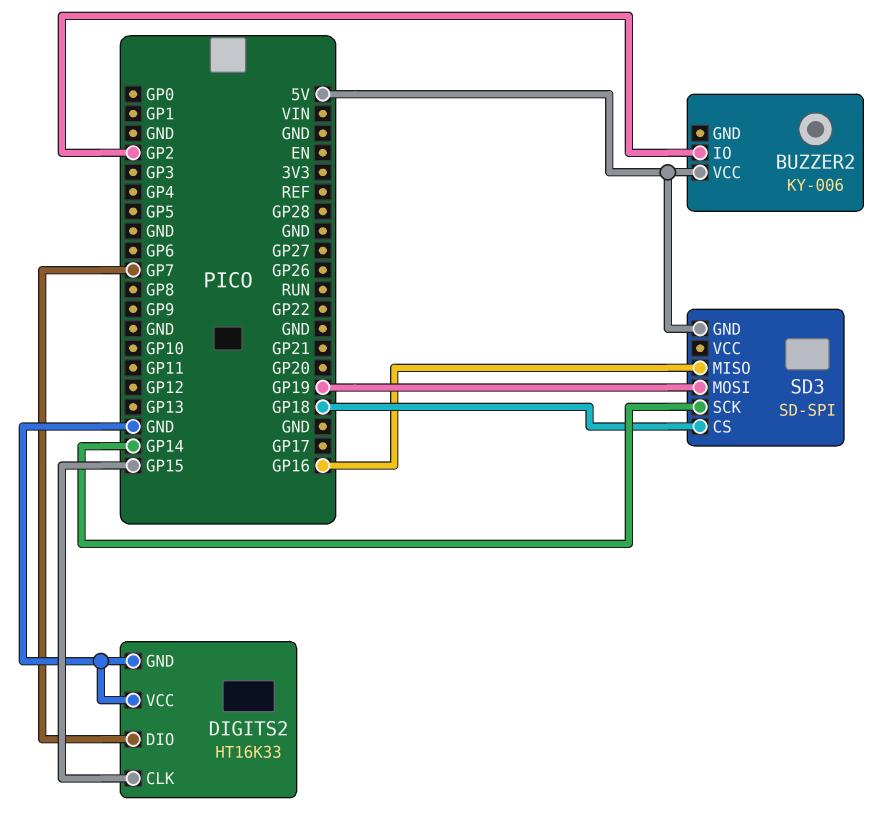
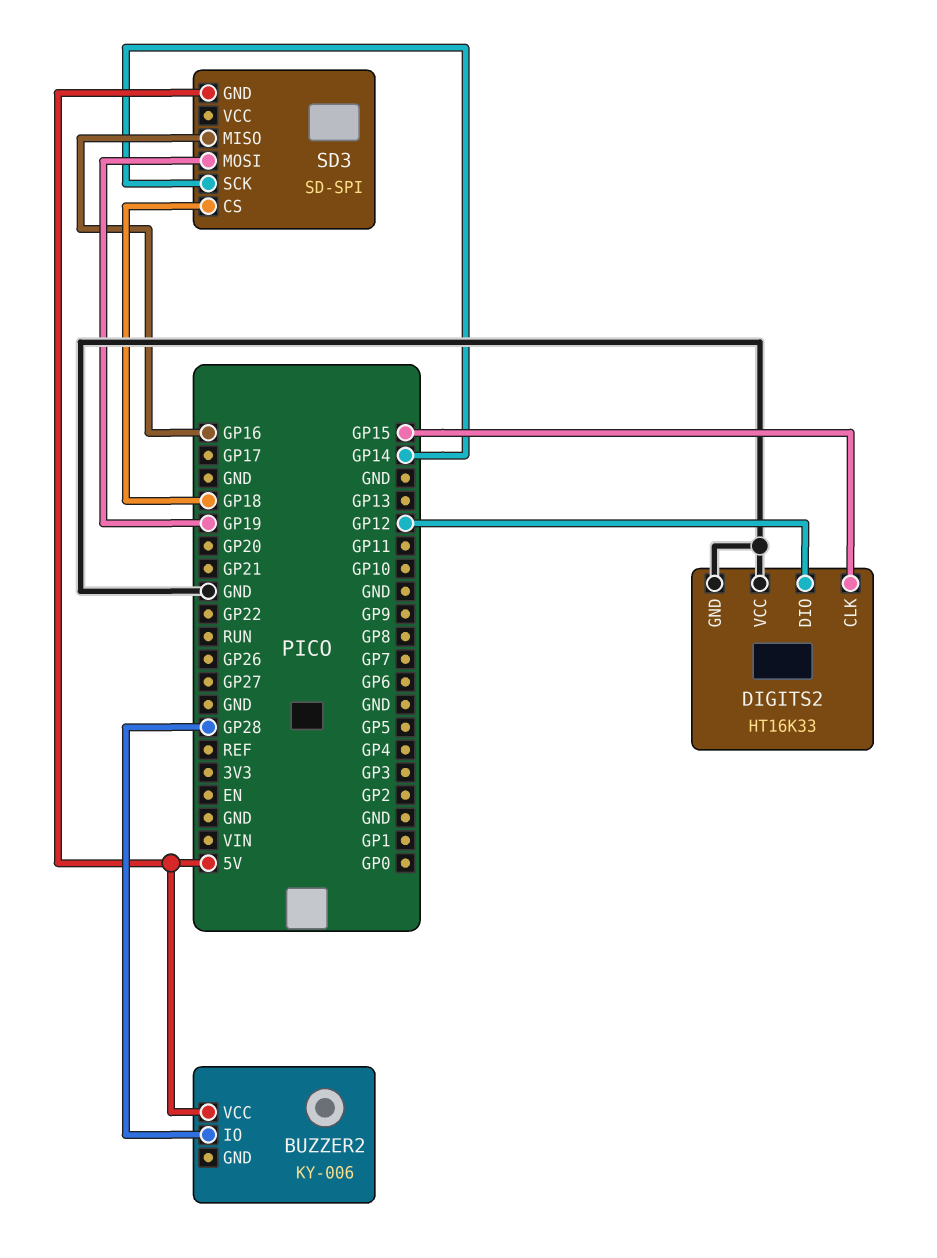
BUZZER2 pin IO: GP2 -> GP28
DIGITS2 pin DIO: GP7 -> GP12

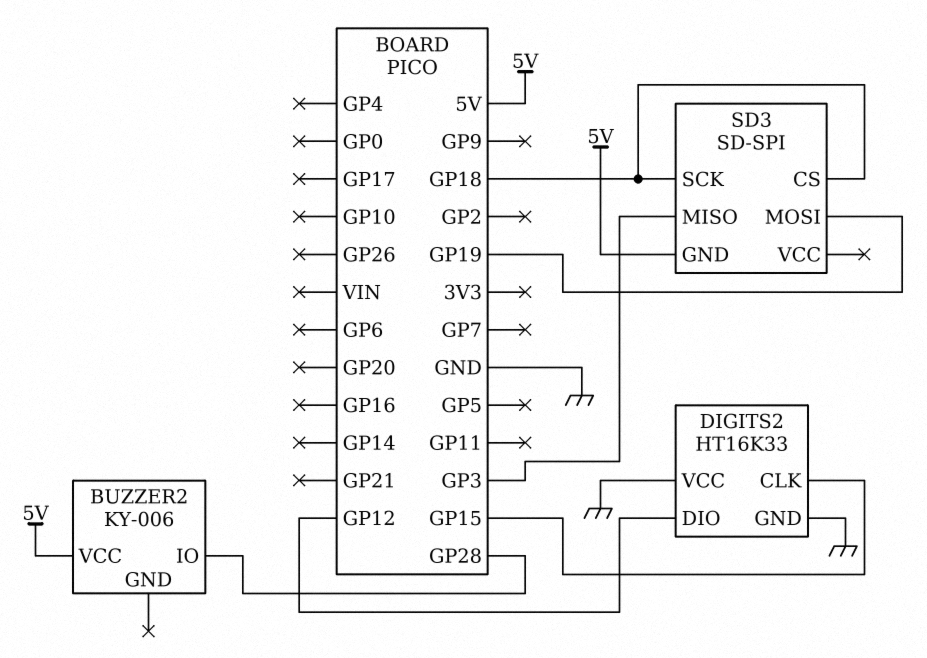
SD3 pin MISO: GP16 -> GP3
SD3 pin SCK: GP14 -> GP18

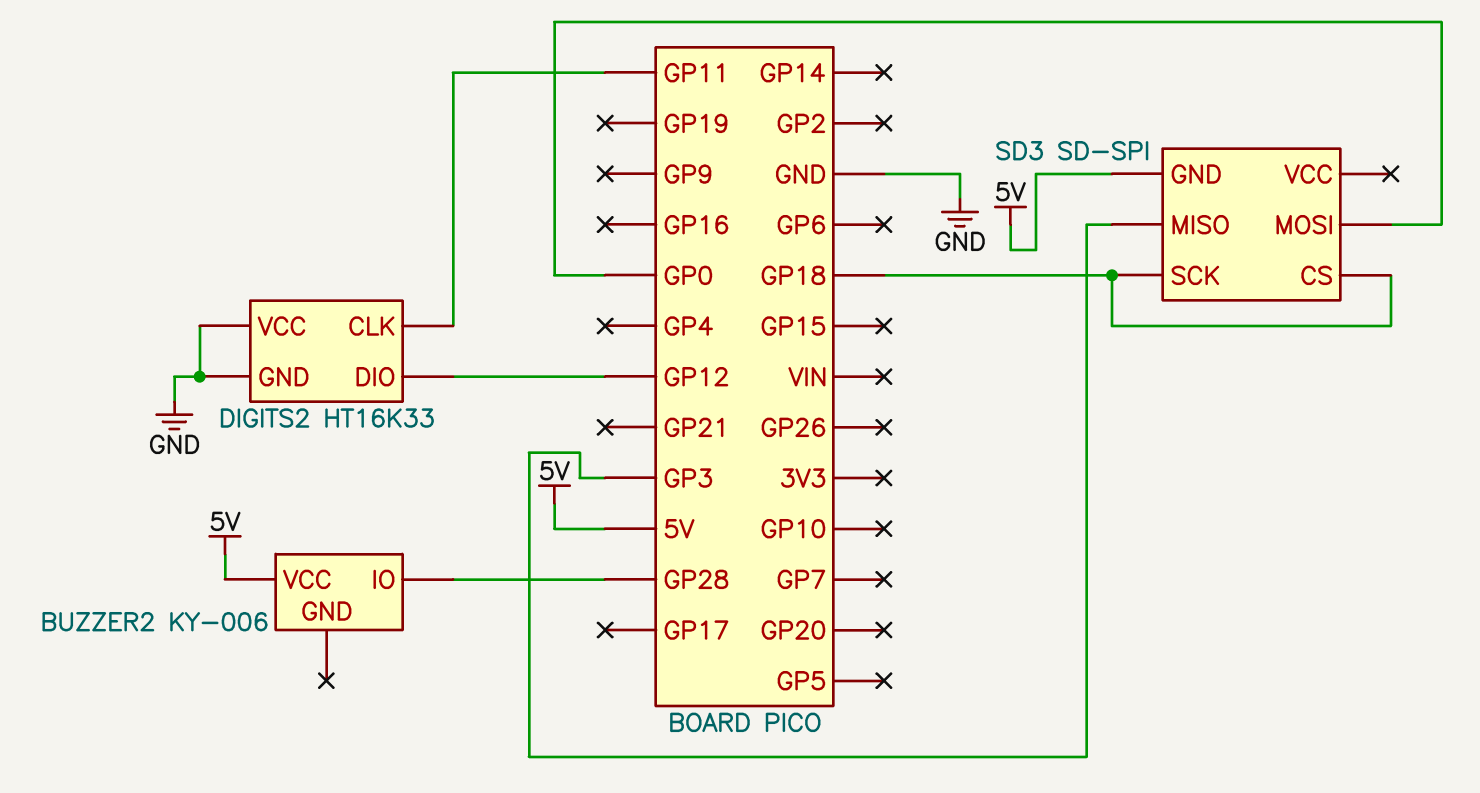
DIGITS2 pin CLK: GP15 -> GP11
SD3 pin MOSI: GP19 -> GP0

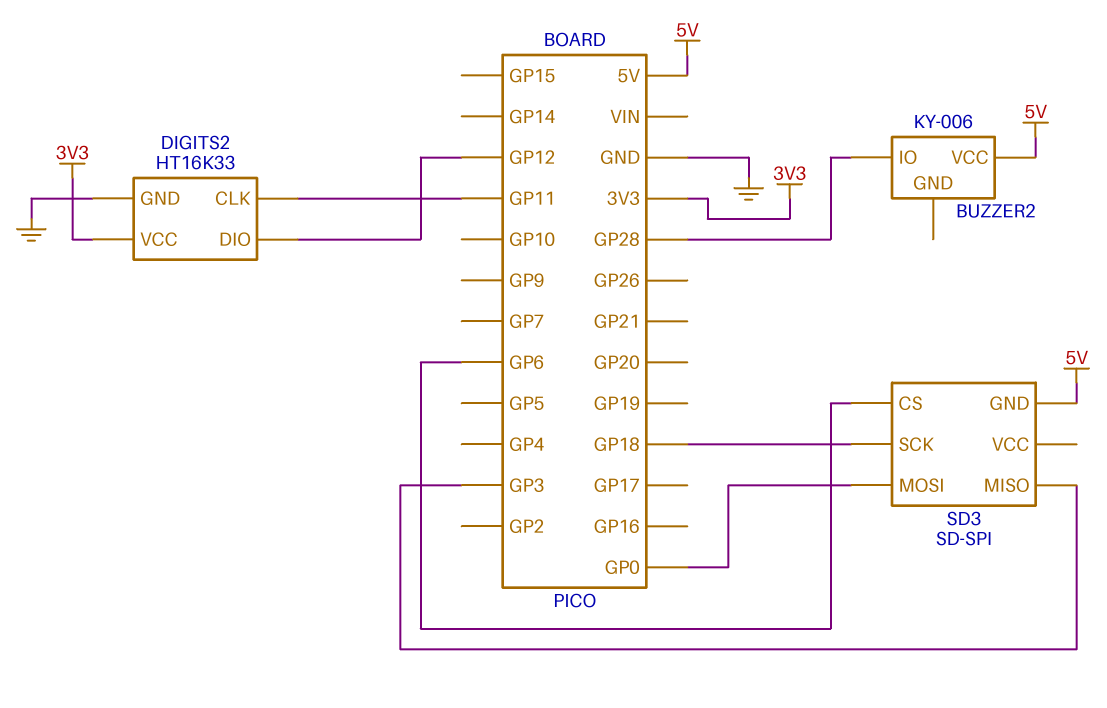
DIGITS2 pin VCC: GND -> 3V3
SD3 pin CS: GP18 -> GP6

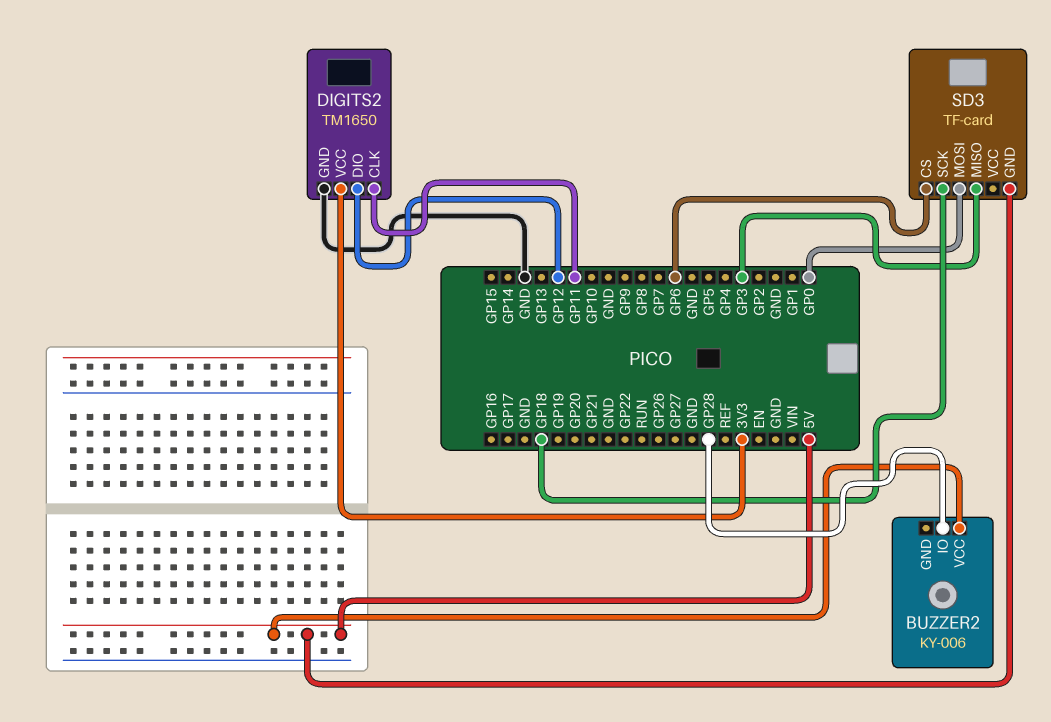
DIGITS2: HT16K33 -> TM1650
SD3: SD-SPI -> TF-card

